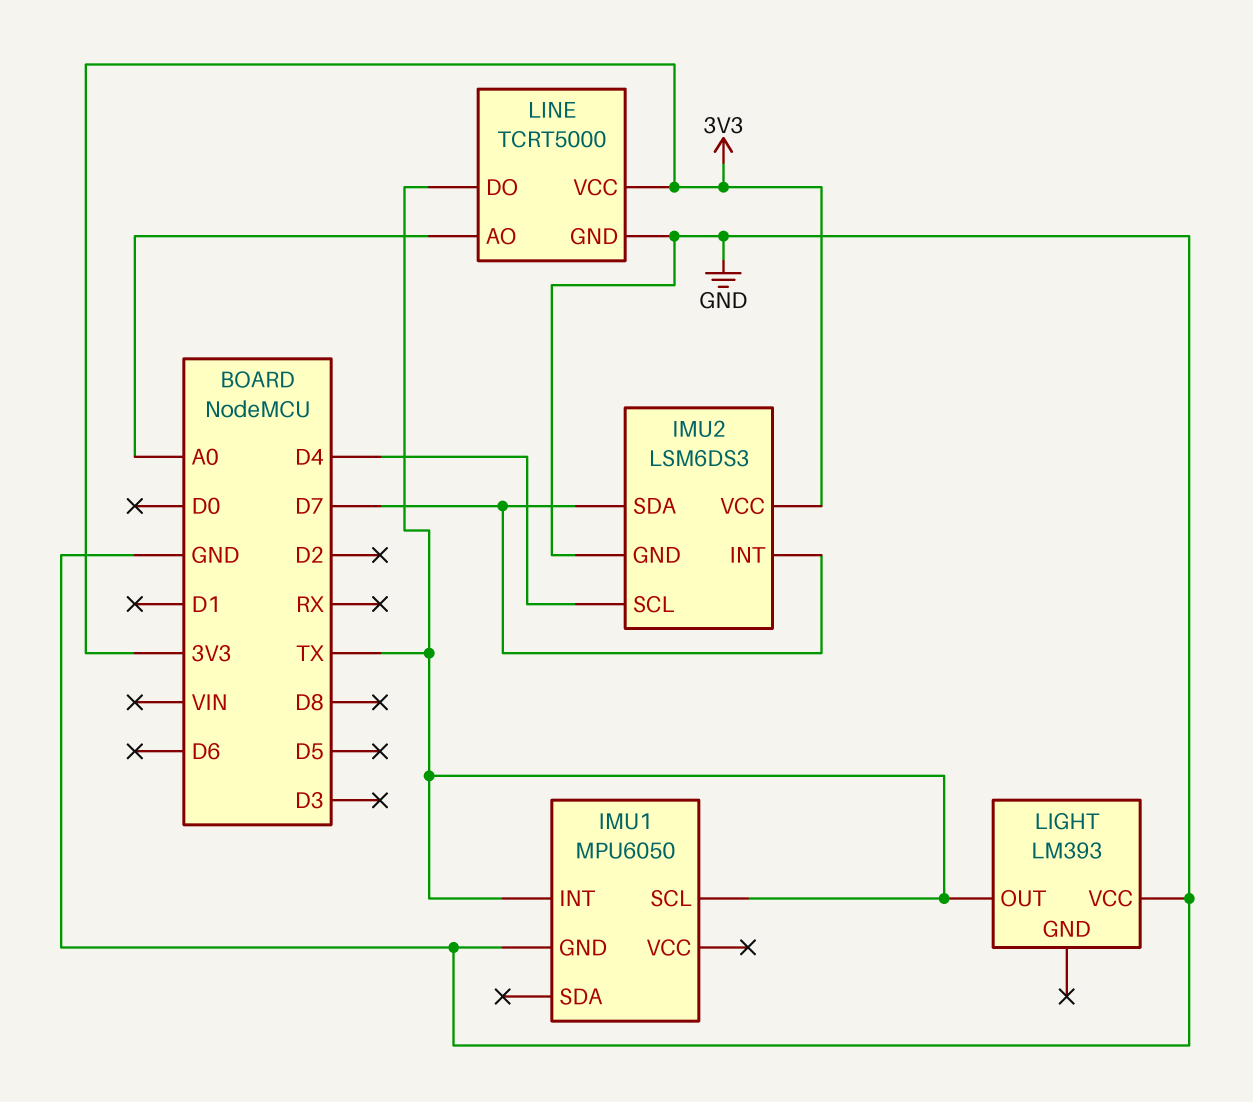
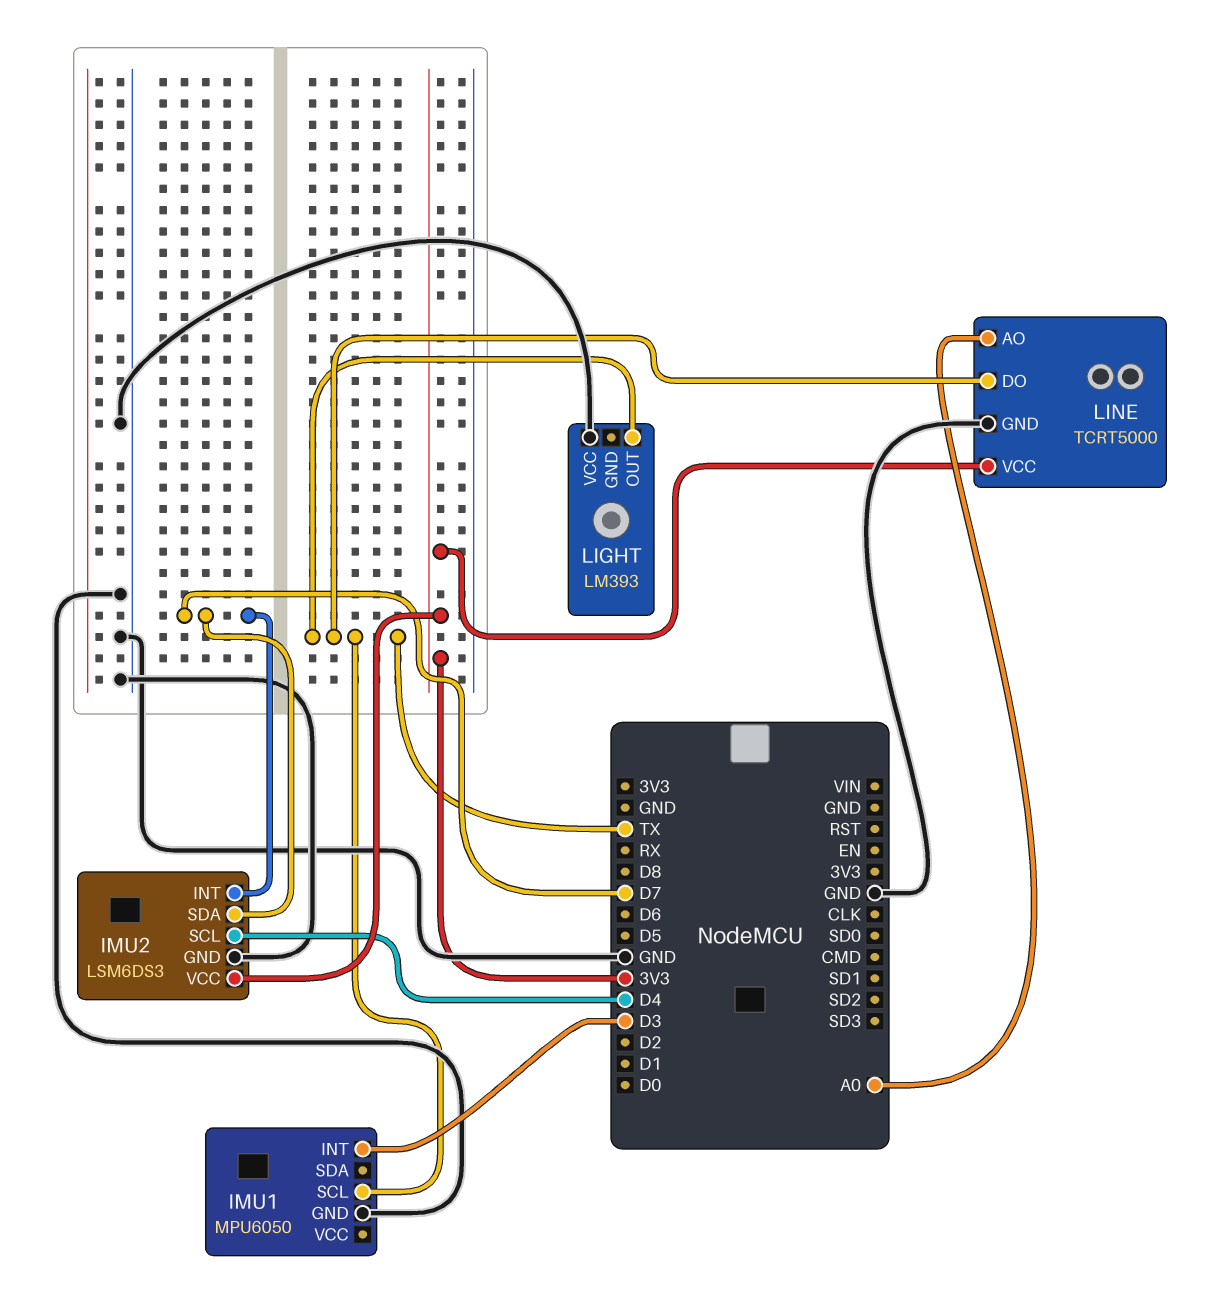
IMU1 pin INT: TX -> D3

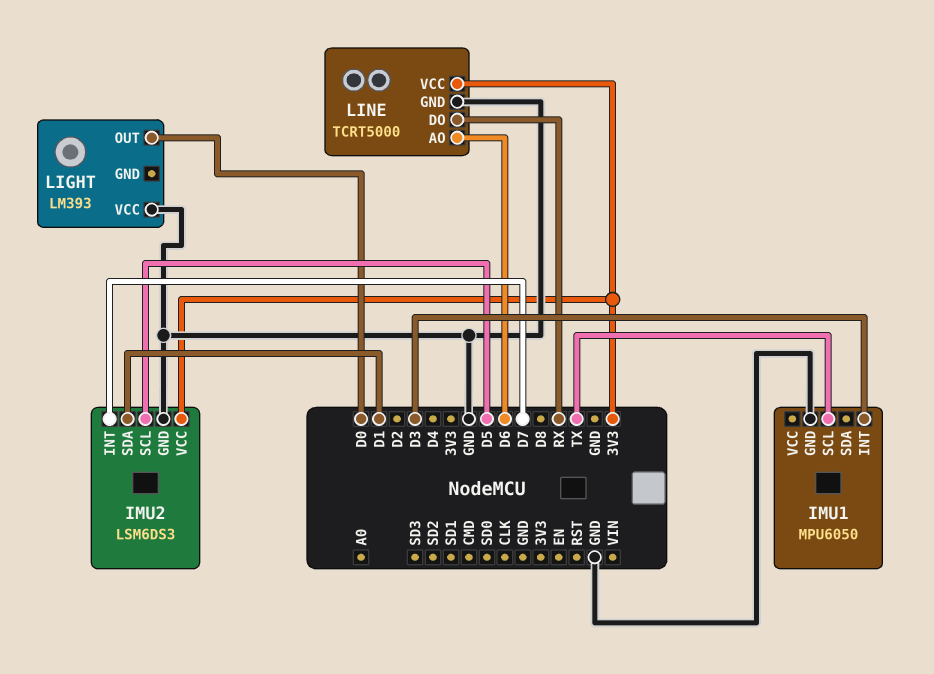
IMU2 pin SCL: D4 -> D5
IMU2 pin SDA: D7 -> D1
LIGHT pin OUT: TX -> D0
LINE pin AO: A0 -> D6
LINE pin DO: TX -> RX

